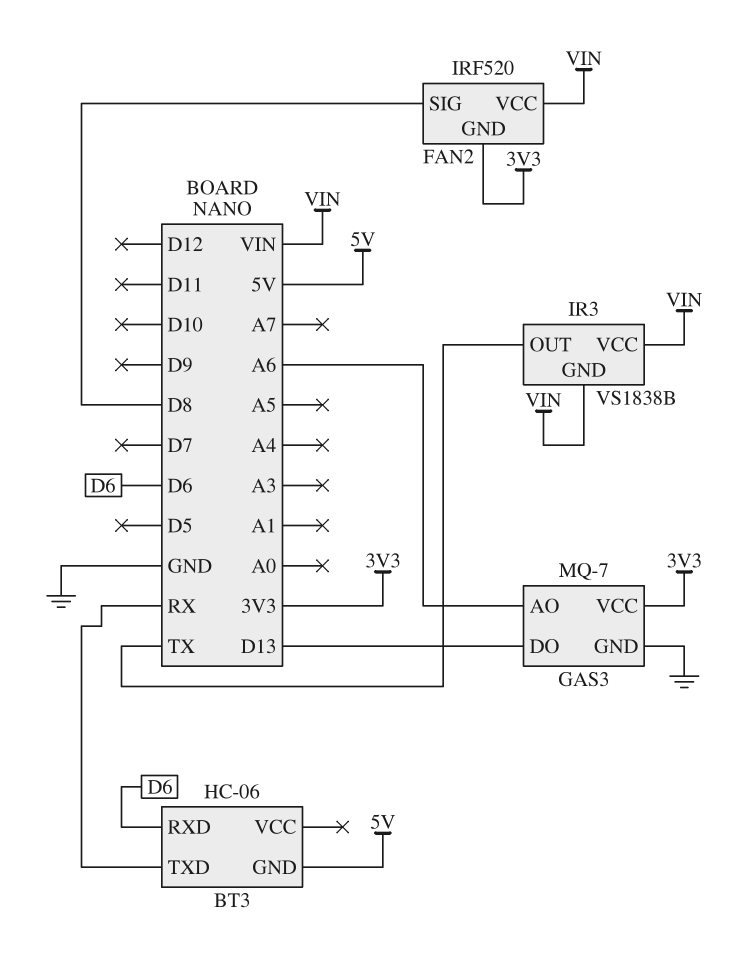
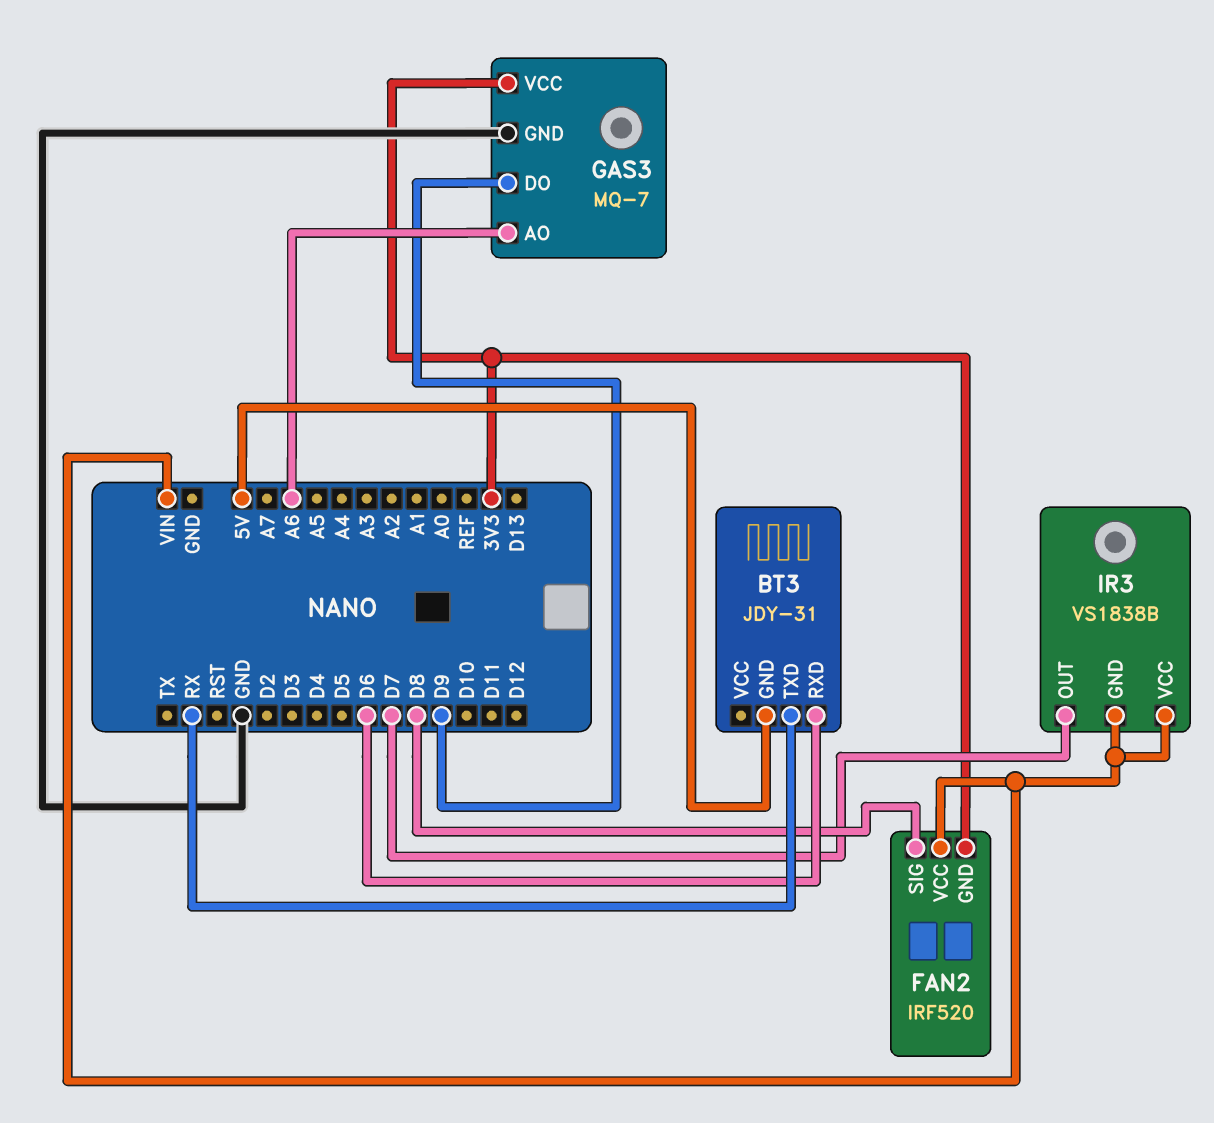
BT3: HC-06 -> JDY-31
GAS3 pin DO: D13 -> D9
IR3 pin OUT: TX -> D7

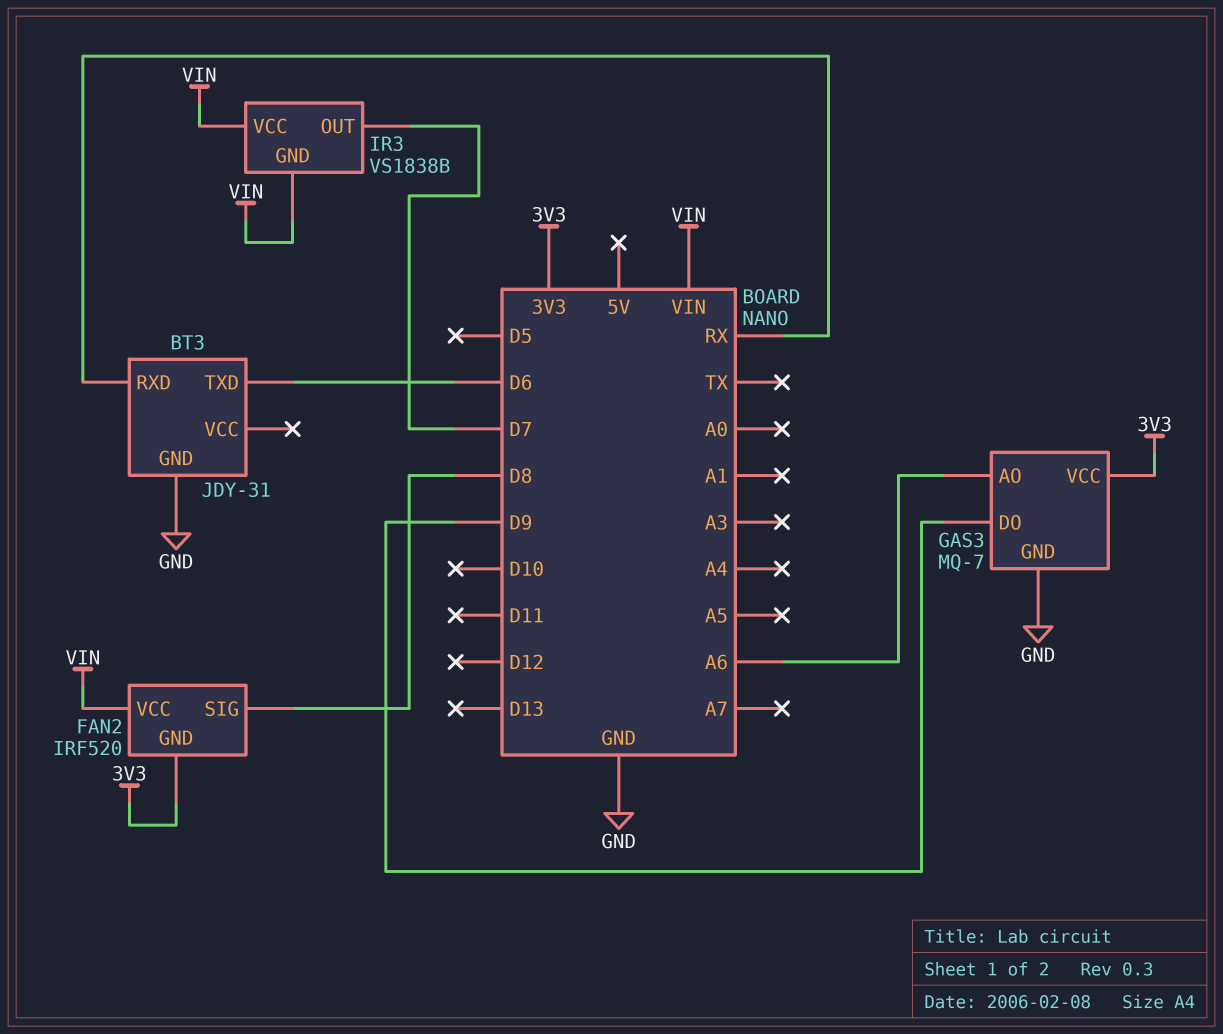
BT3 pin GND: 5V -> GND
BT3 pin RXD: D6 -> RX
BT3 pin TXD: RX -> D6

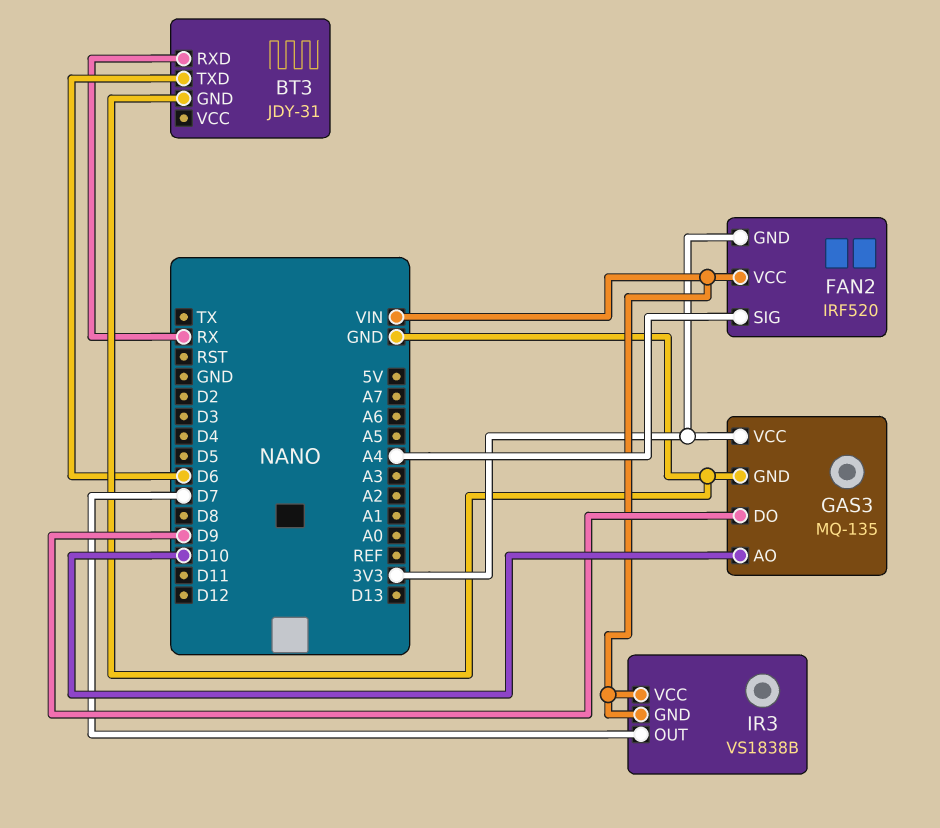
FAN2 pin SIG: D8 -> A4
GAS3: MQ-7 -> MQ-135
GAS3 pin AO: A6 -> D10

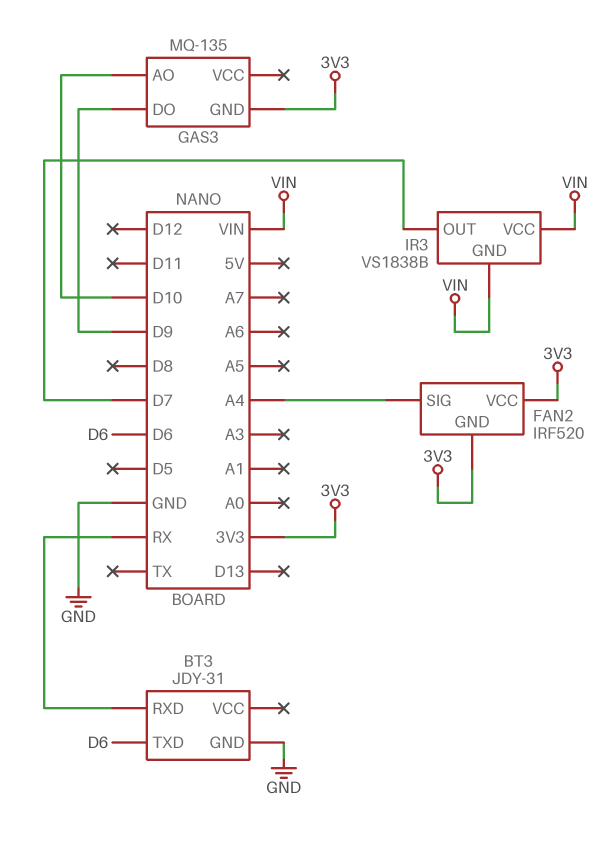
FAN2 pin VCC: VIN -> 3V3
GAS3 pin GND: GND -> 3V3
GAS3 pin VCC: 3V3 -> none

